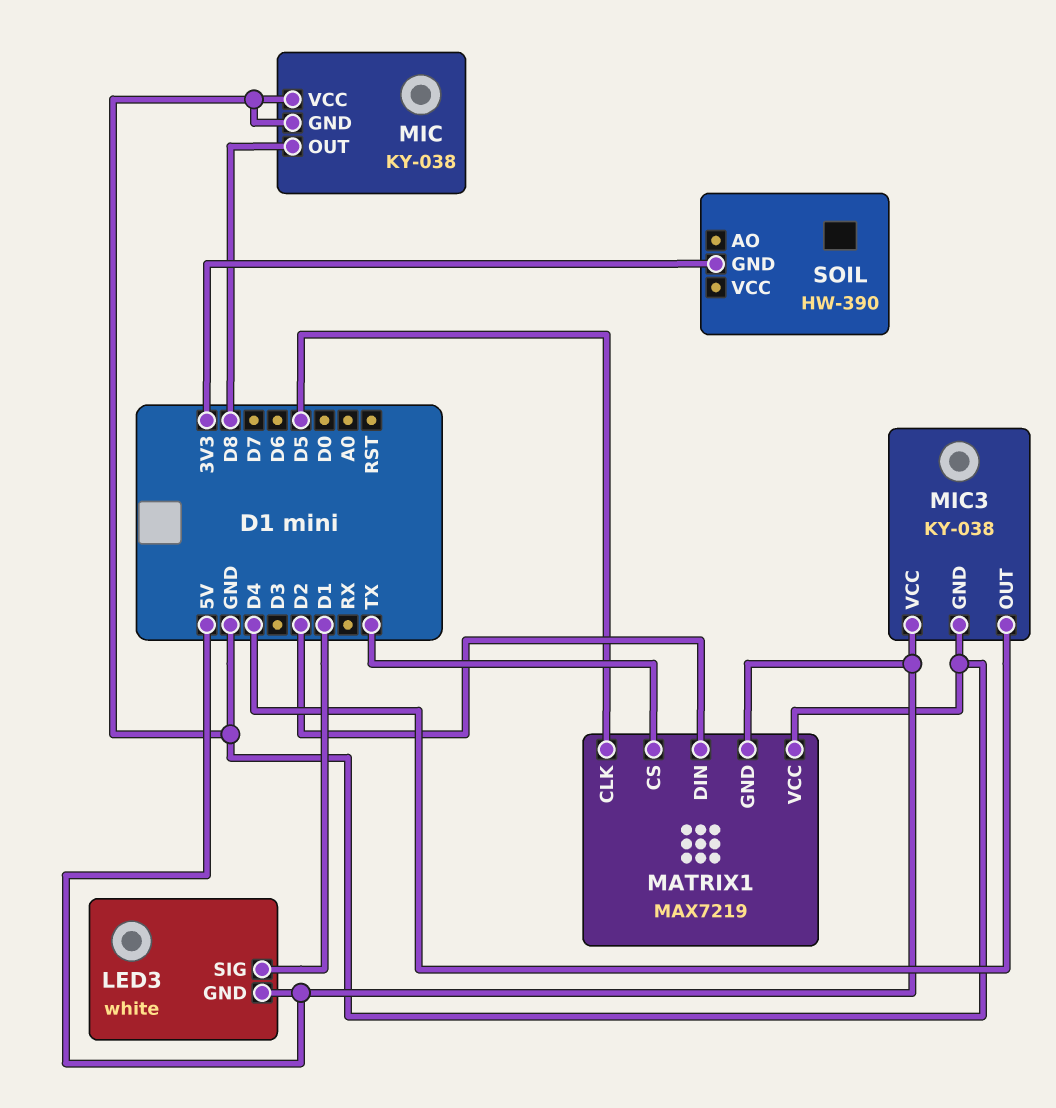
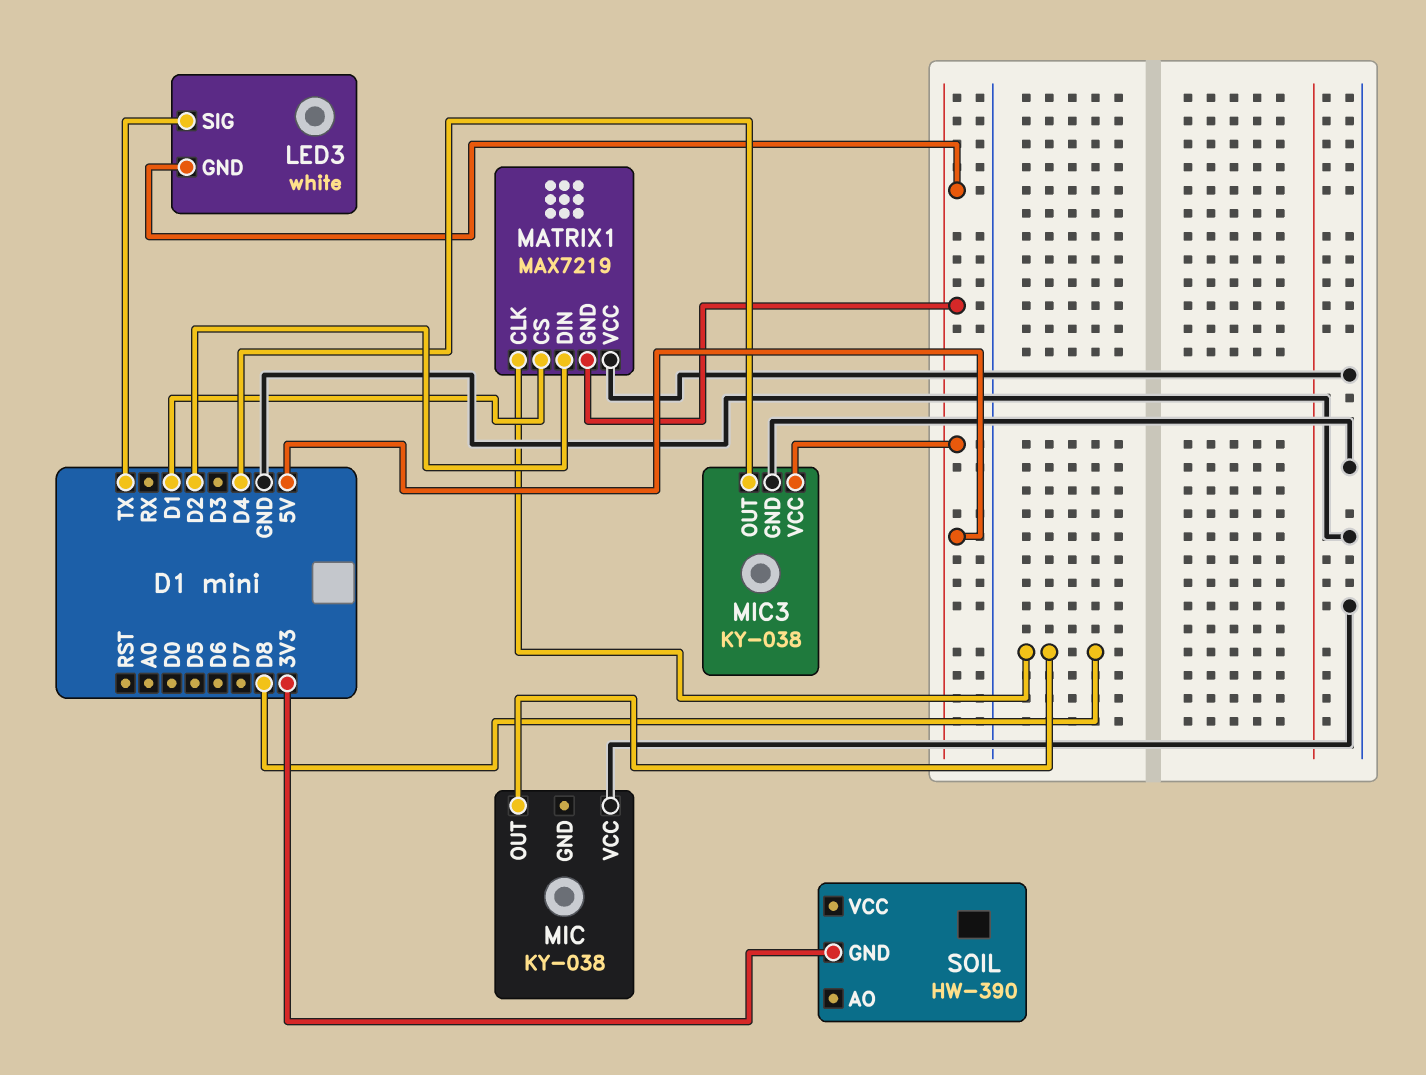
LED3 pin SIG: D1 -> TX
MATRIX1 pin CLK: D5 -> D8
MATRIX1 pin CS: TX -> D1
MIC pin GND: GND -> none

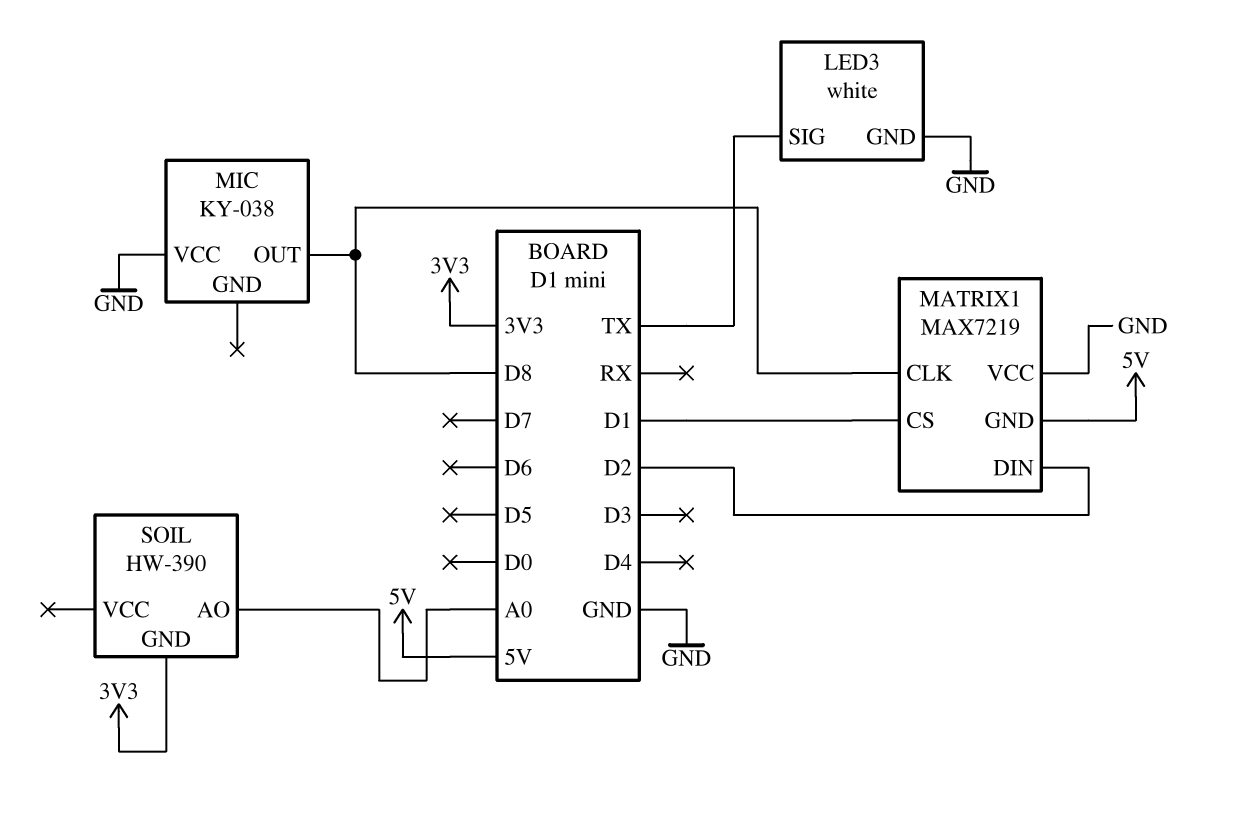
LED3 pin GND: 5V -> GND
MIC3: KY-038 -> none
MIC3 pin GND: GND -> none
MIC3 pin OUT: D4 -> none
MIC3 pin VCC: 5V -> none
SOIL pin AO: none -> A0

